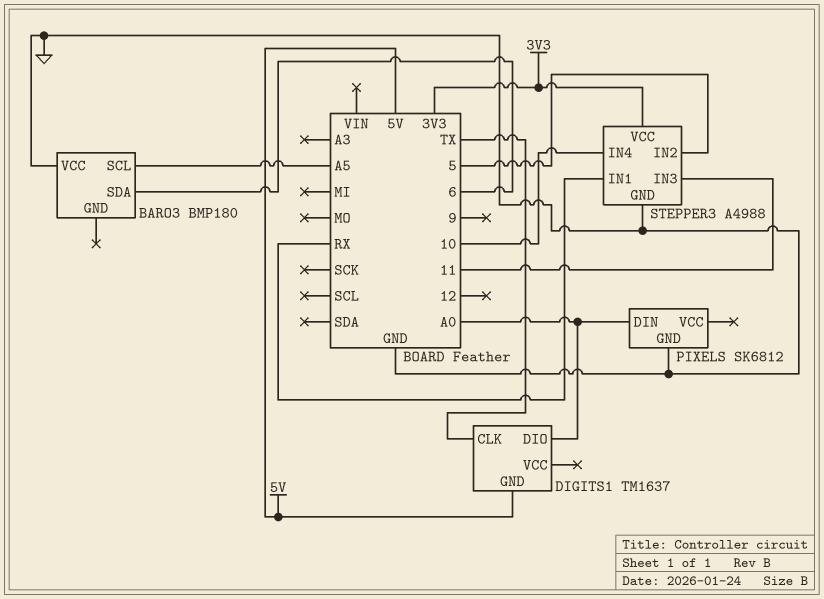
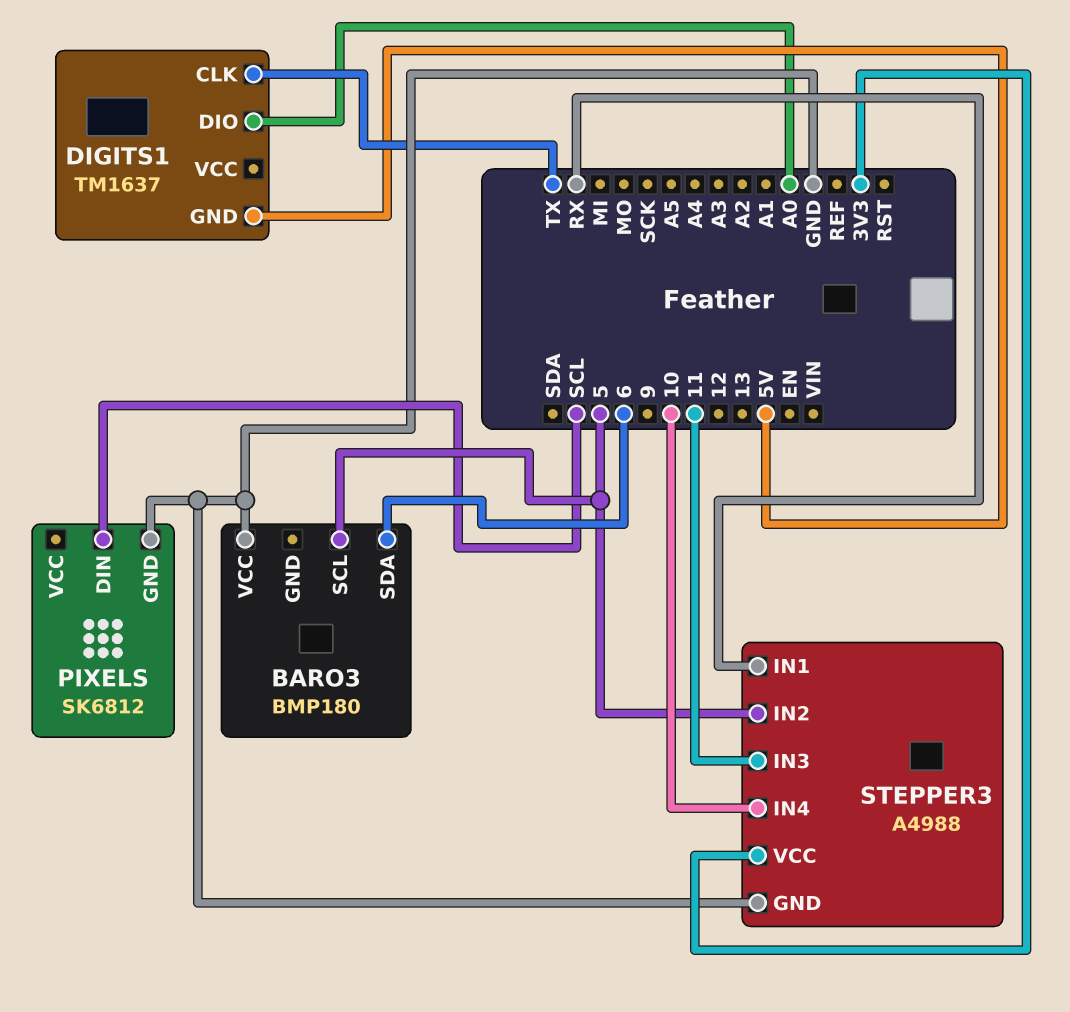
BARO3 pin SCL: A5 -> 5
PIXELS pin DIN: A0 -> SCL

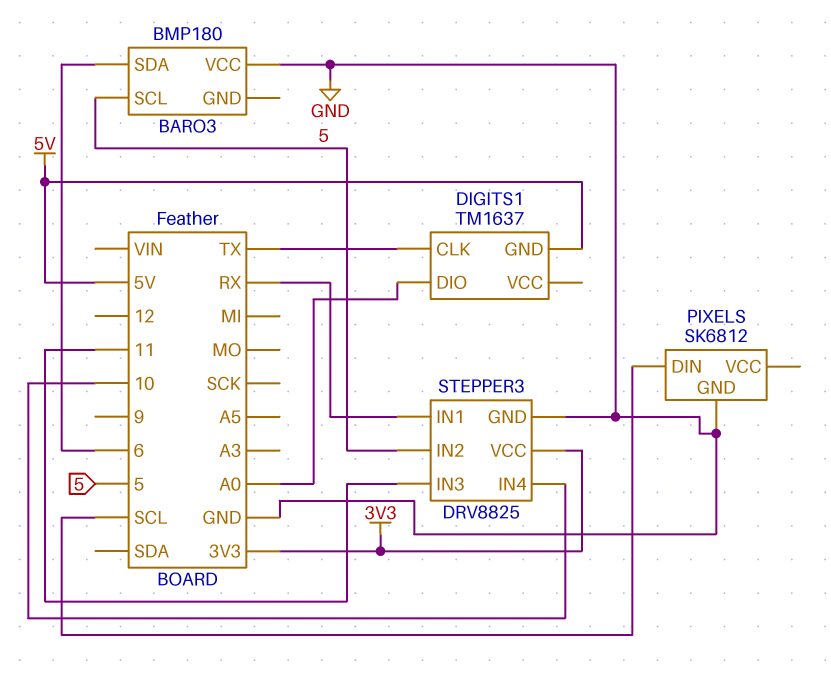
STEPPER3: A4988 -> DRV8825

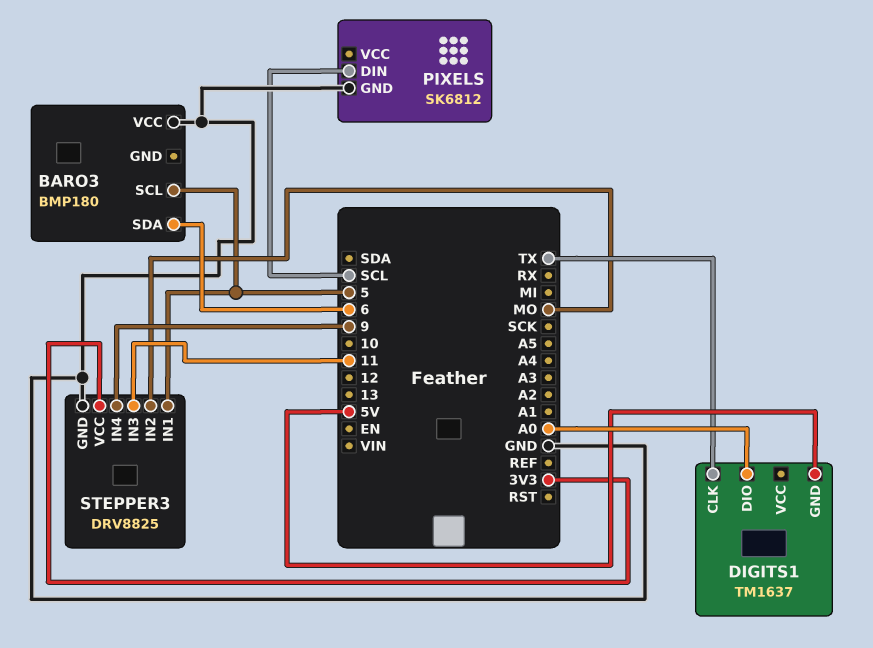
STEPPER3 pin IN1: RX -> 5
STEPPER3 pin IN2: 5 -> MO
STEPPER3 pin IN4: 10 -> 9

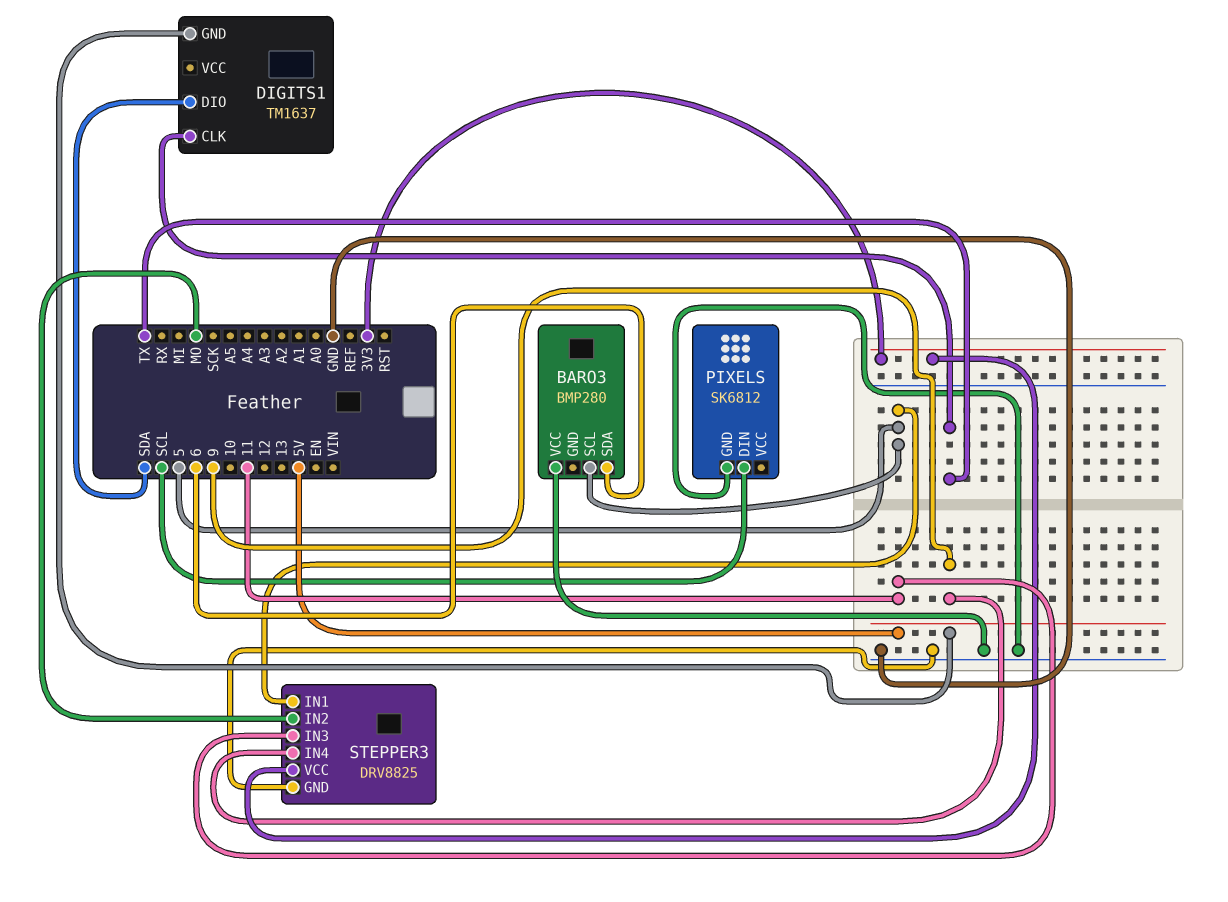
BARO3: BMP180 -> BMP280
DIGITS1 pin DIO: A0 -> SDA

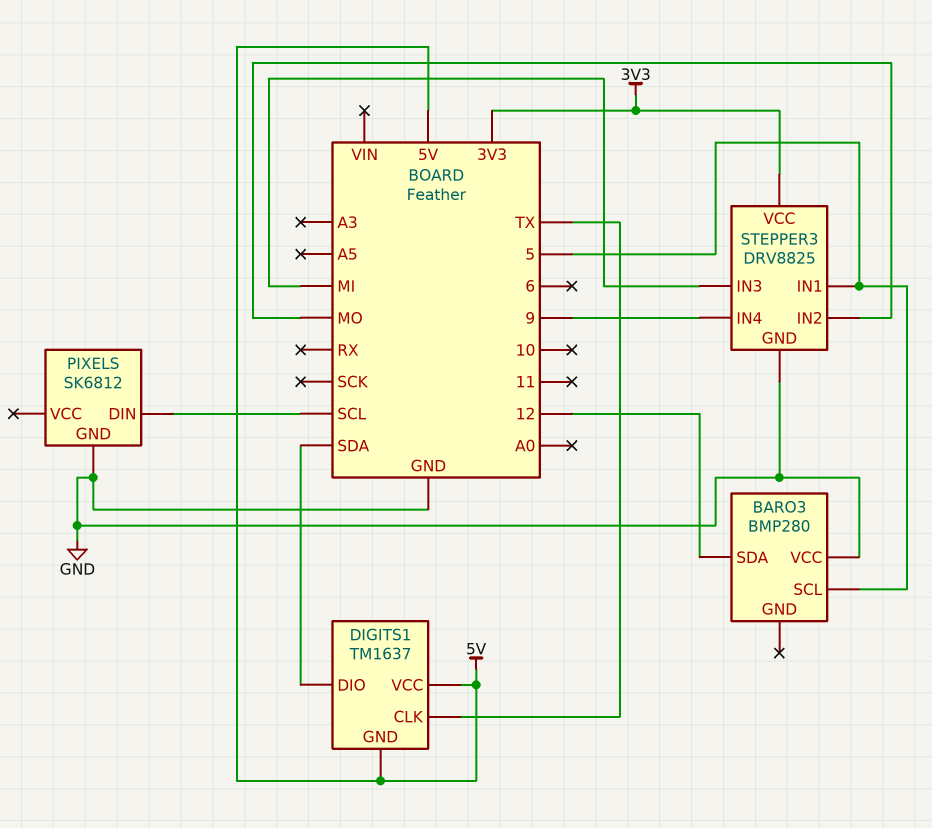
BARO3 pin SDA: 6 -> 12
DIGITS1 pin VCC: none -> 5V
STEPPER3 pin IN3: 11 -> MI

